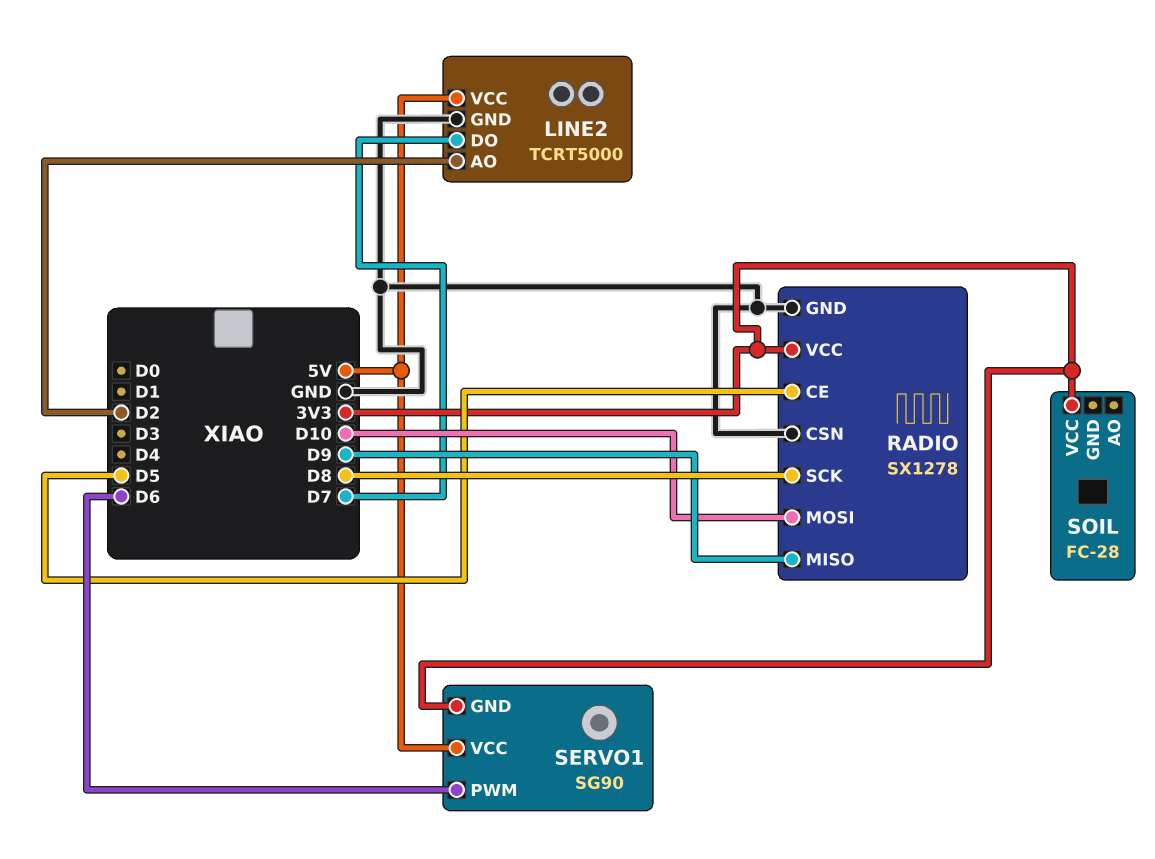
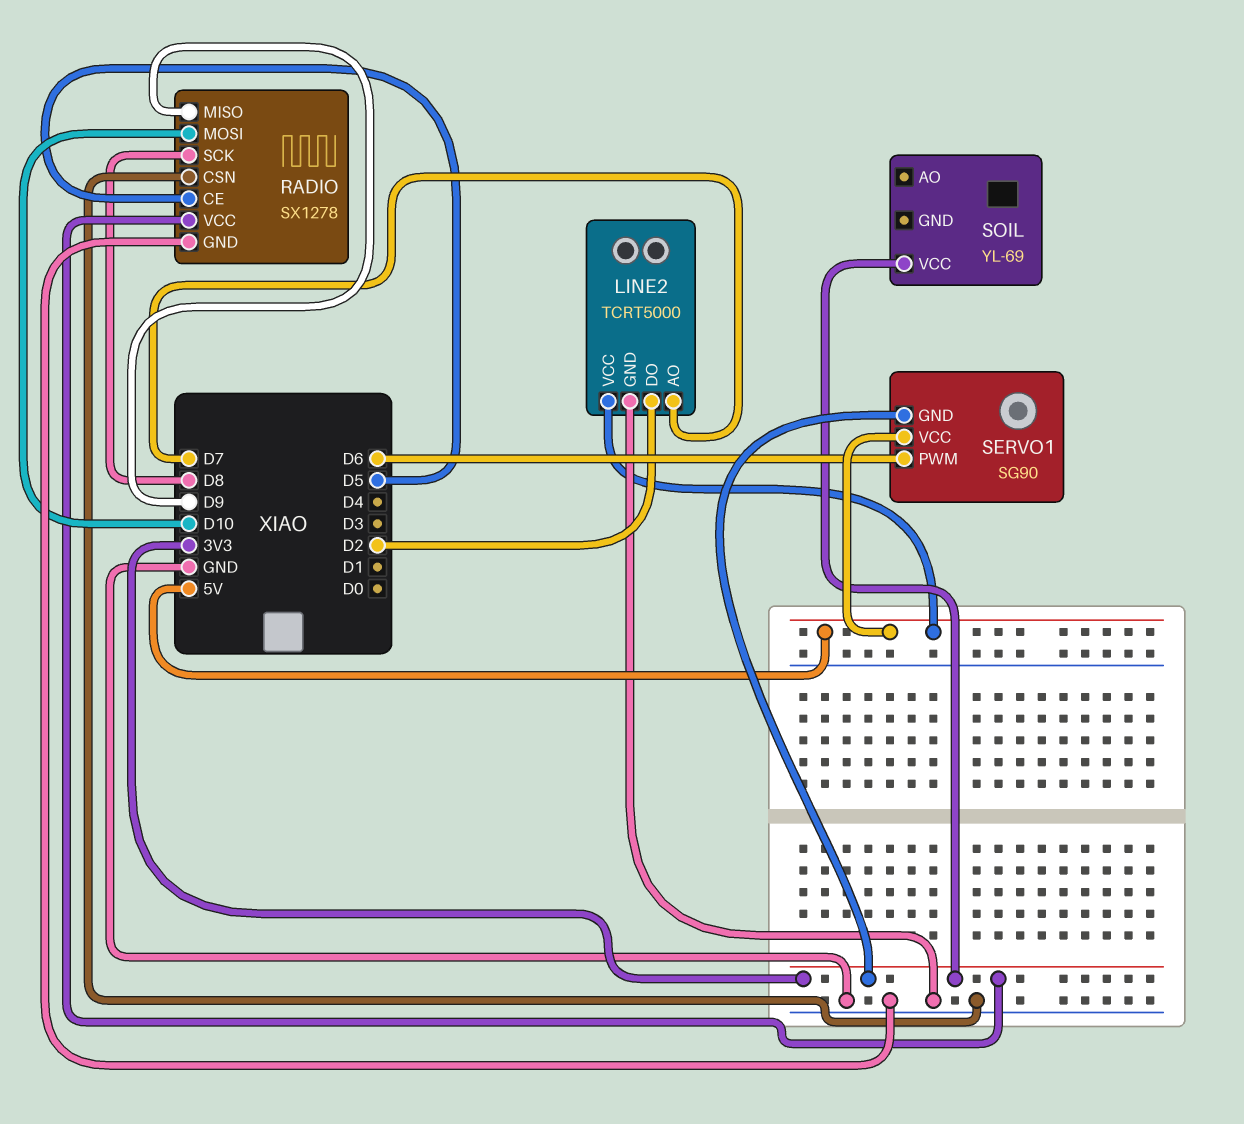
LINE2 pin AO: D2 -> D7
LINE2 pin DO: D7 -> D2
SOIL: FC-28 -> YL-69

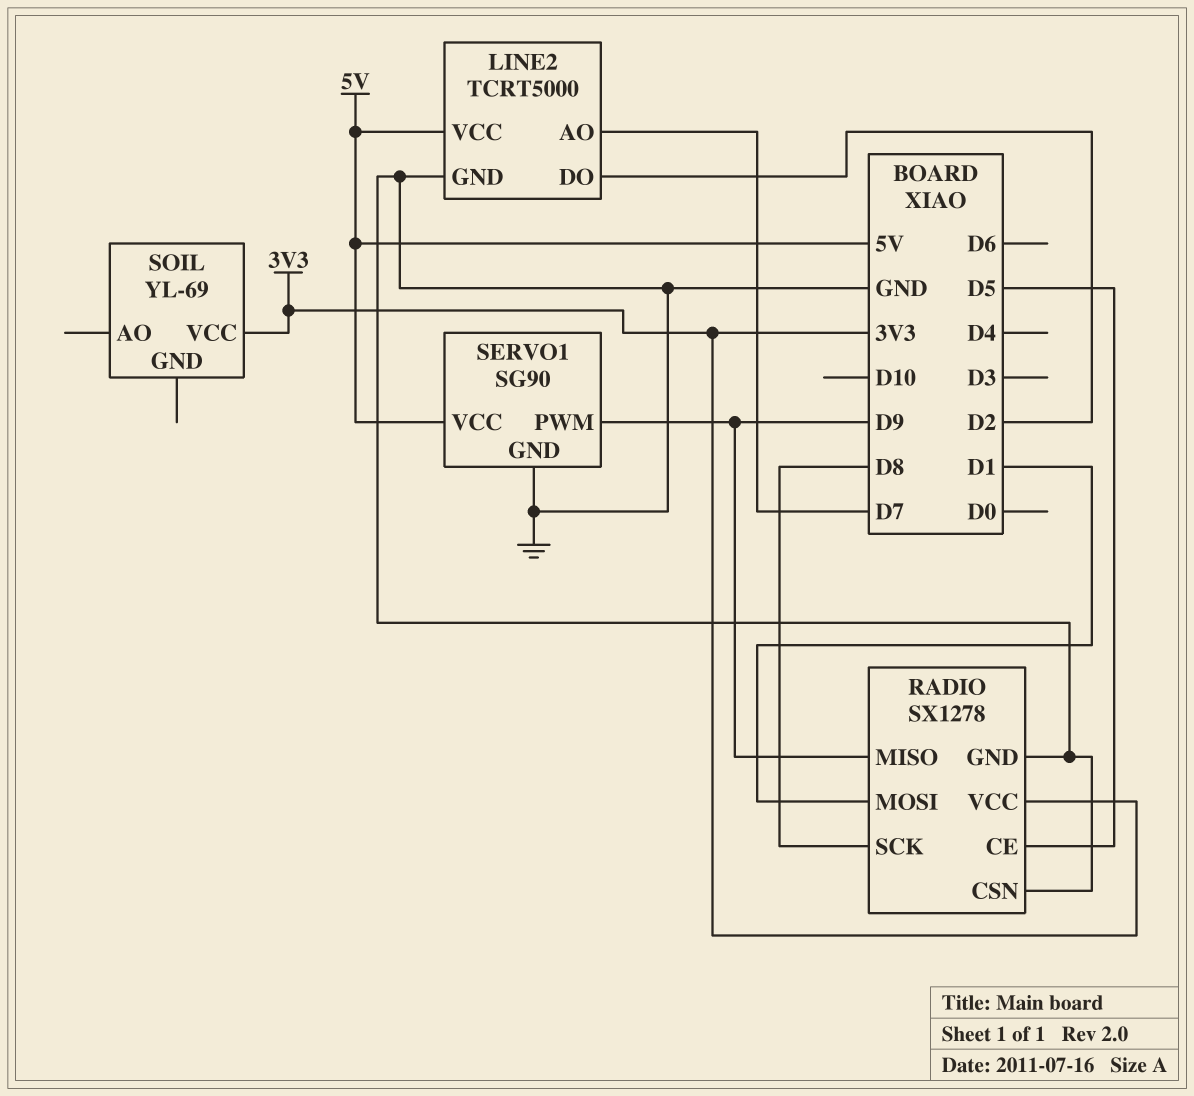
RADIO pin MOSI: D10 -> D1
SERVO1 pin GND: 3V3 -> GND
SERVO1 pin PWM: D6 -> D9

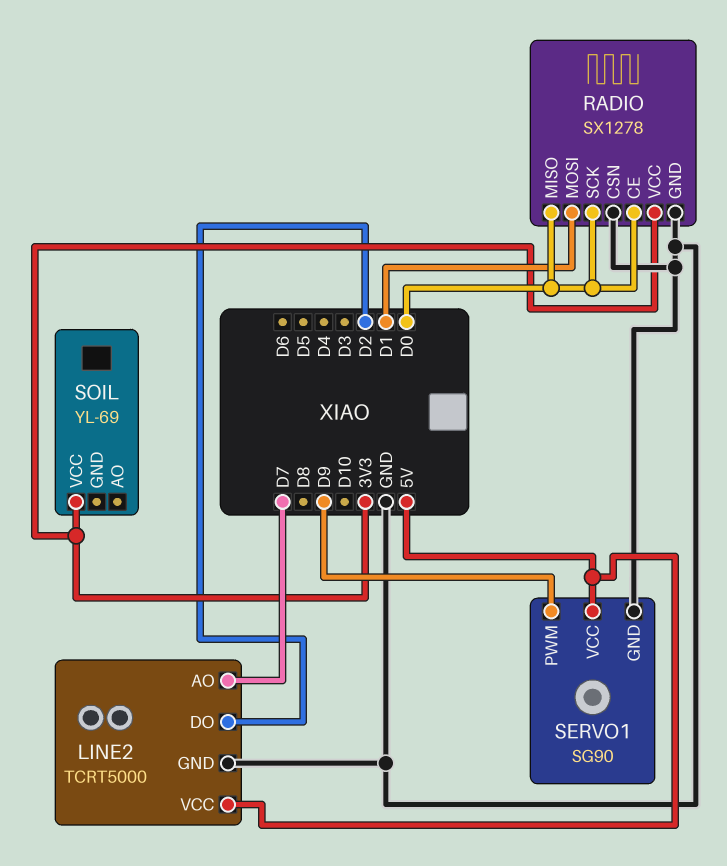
RADIO pin CE: D5 -> D0
RADIO pin MISO: D9 -> D0
RADIO pin SCK: D8 -> D0

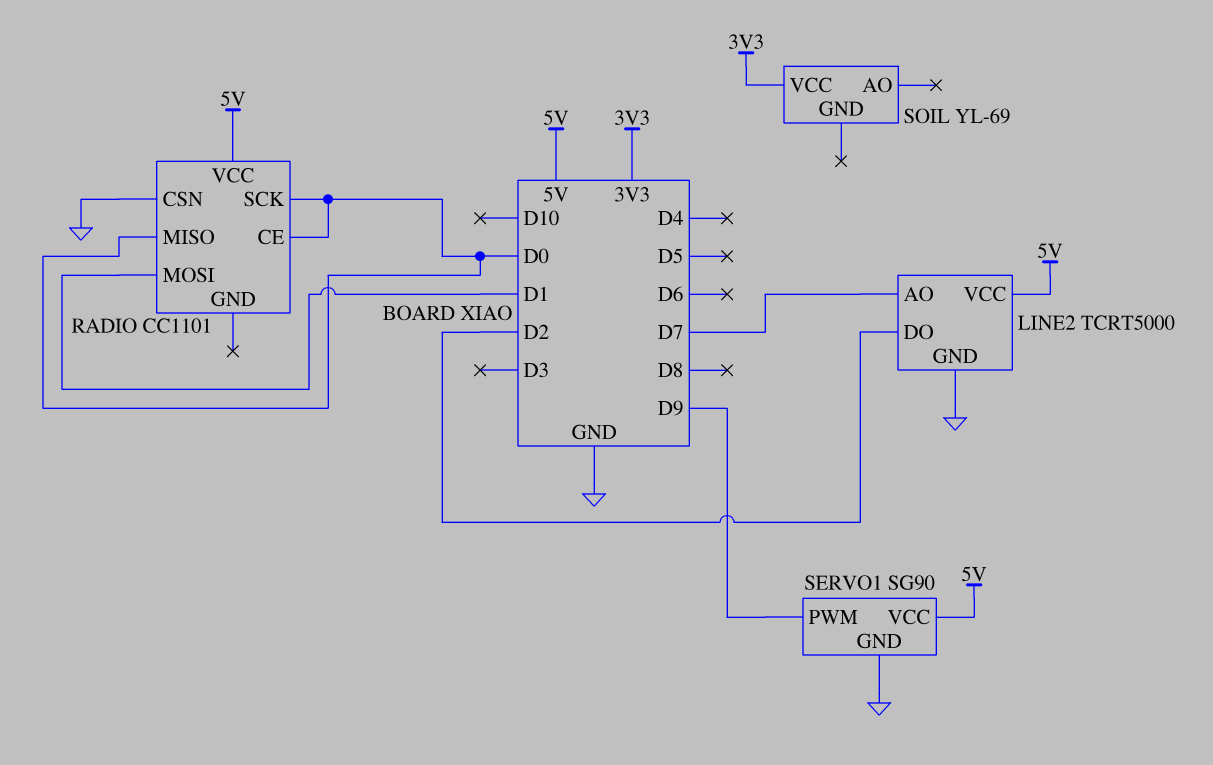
RADIO: SX1278 -> CC1101
RADIO pin GND: GND -> none
RADIO pin VCC: 3V3 -> 5V

